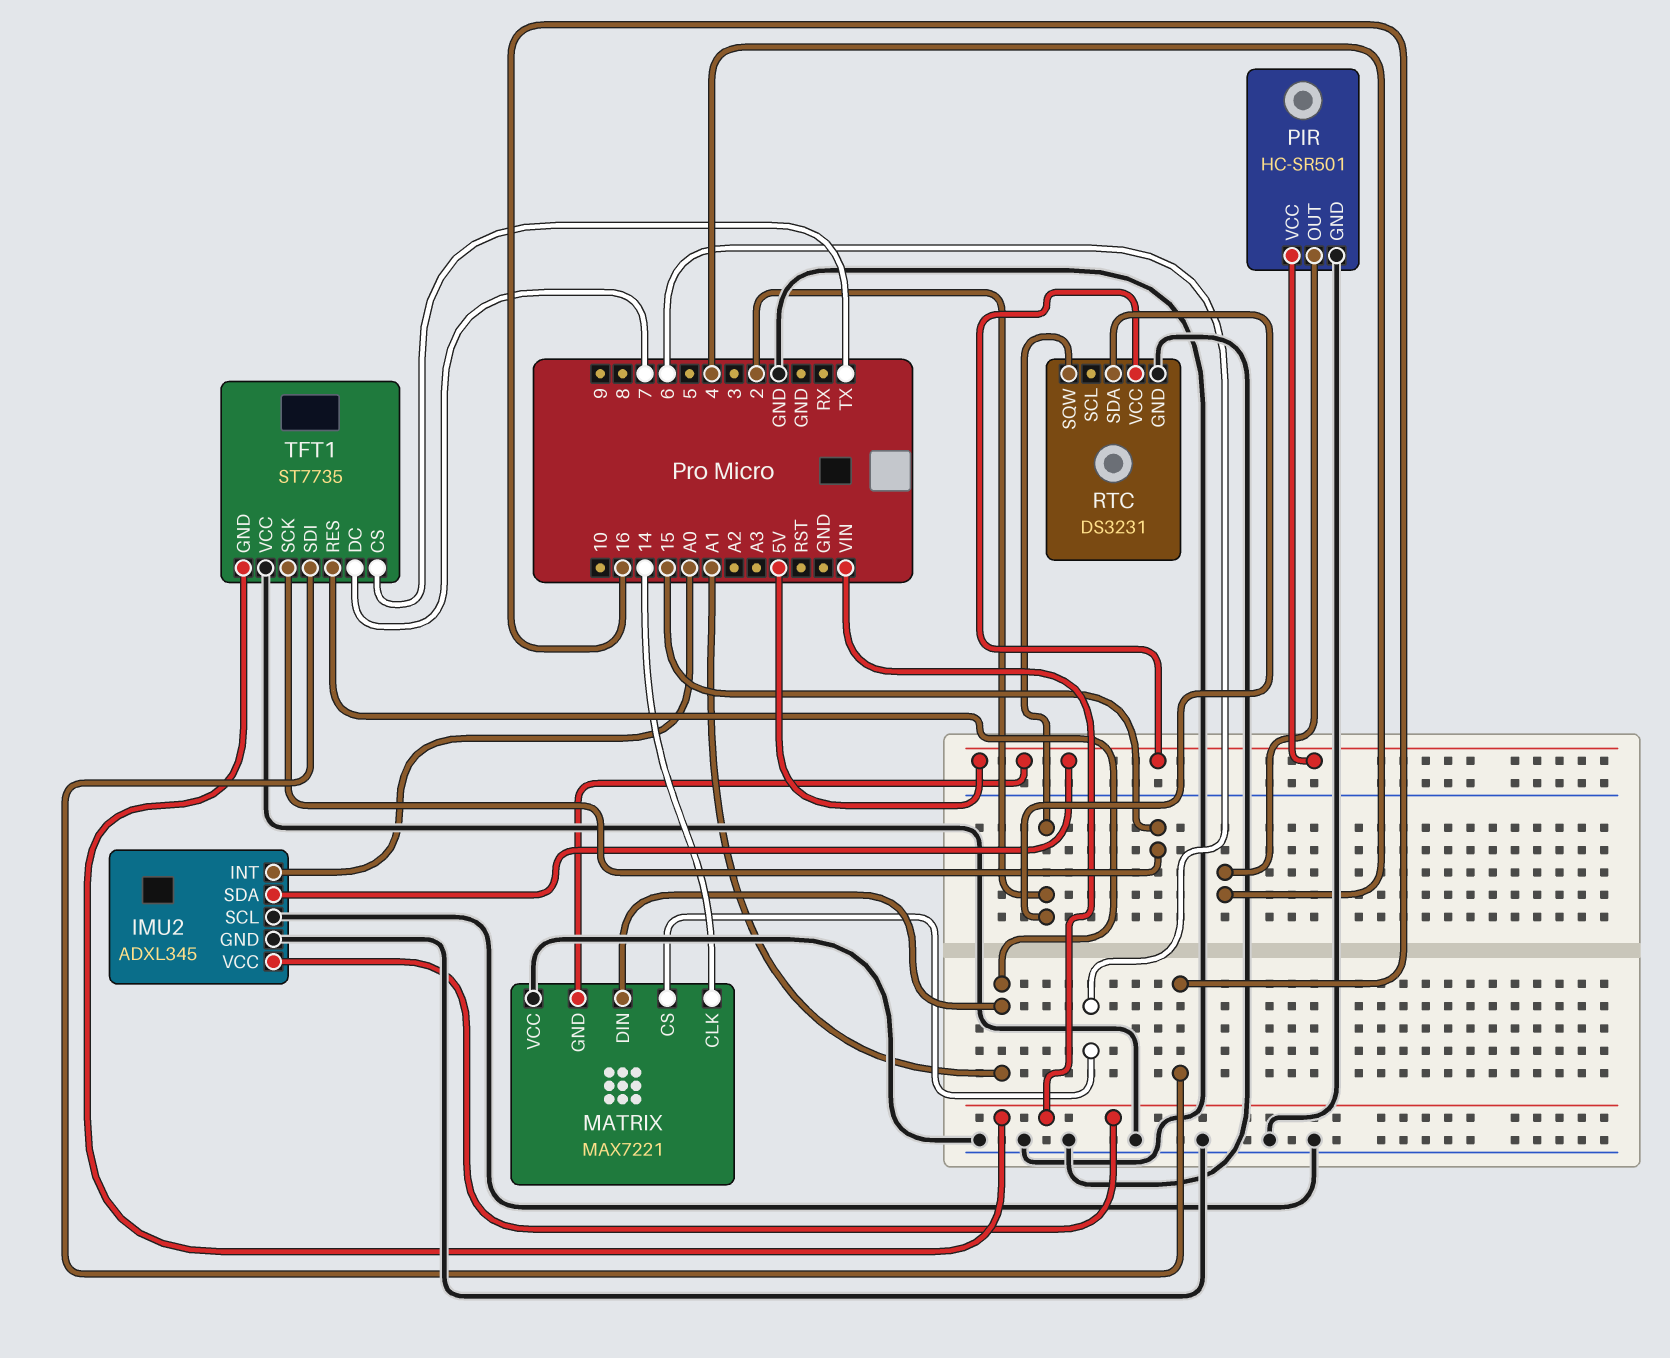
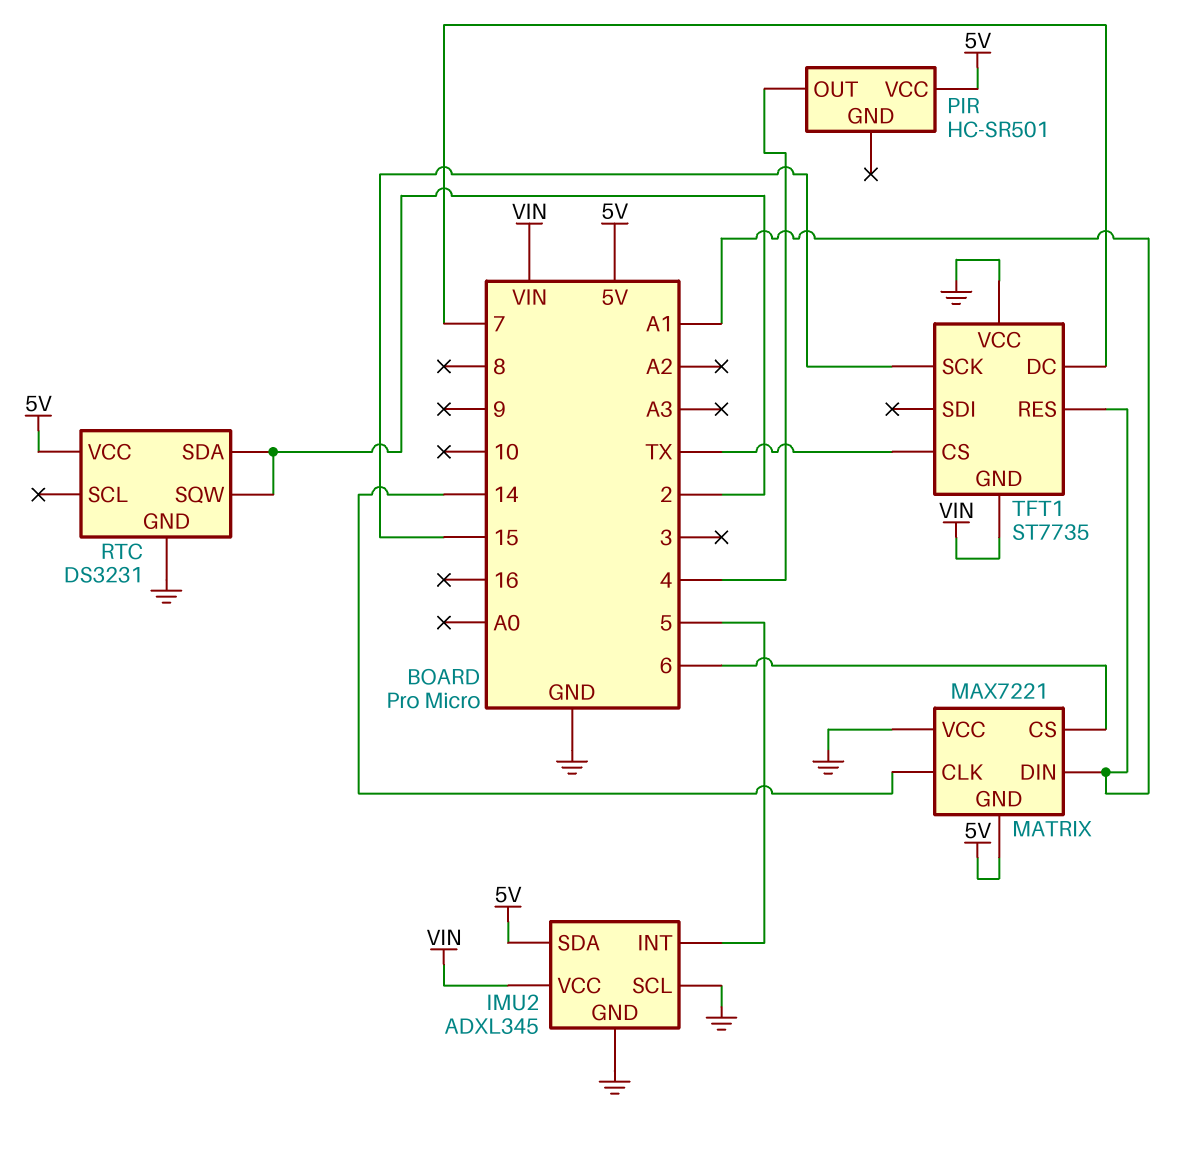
IMU2 pin INT: A0 -> 5
PIR pin GND: GND -> none
TFT1 pin SDI: 16 -> none

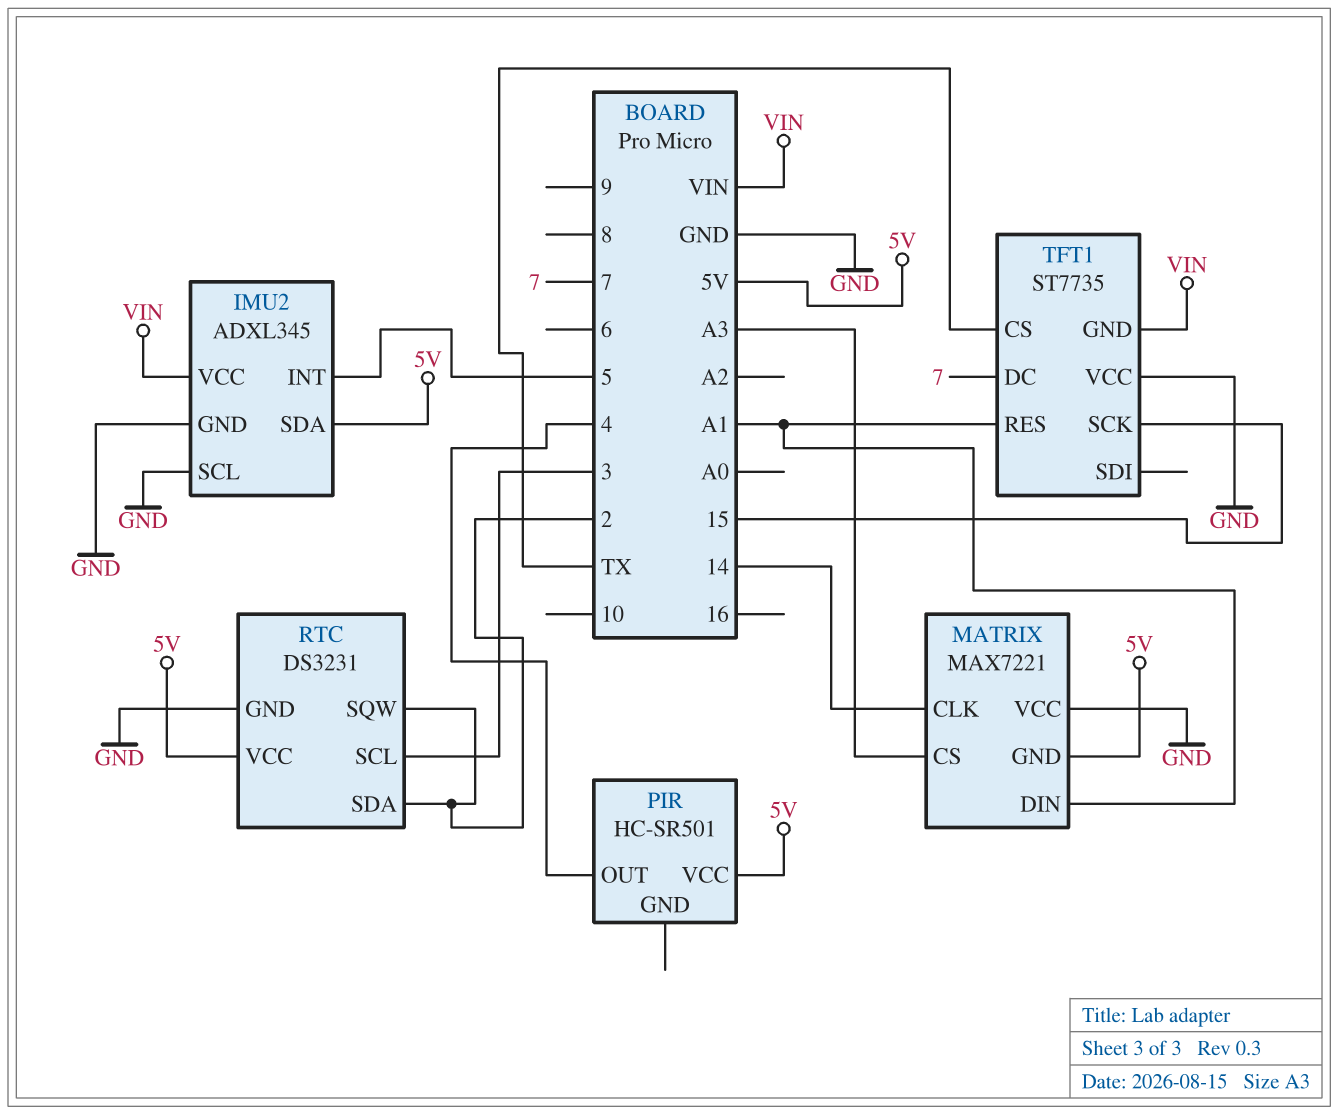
MATRIX pin CS: 6 -> A3
RTC pin SCL: none -> 3

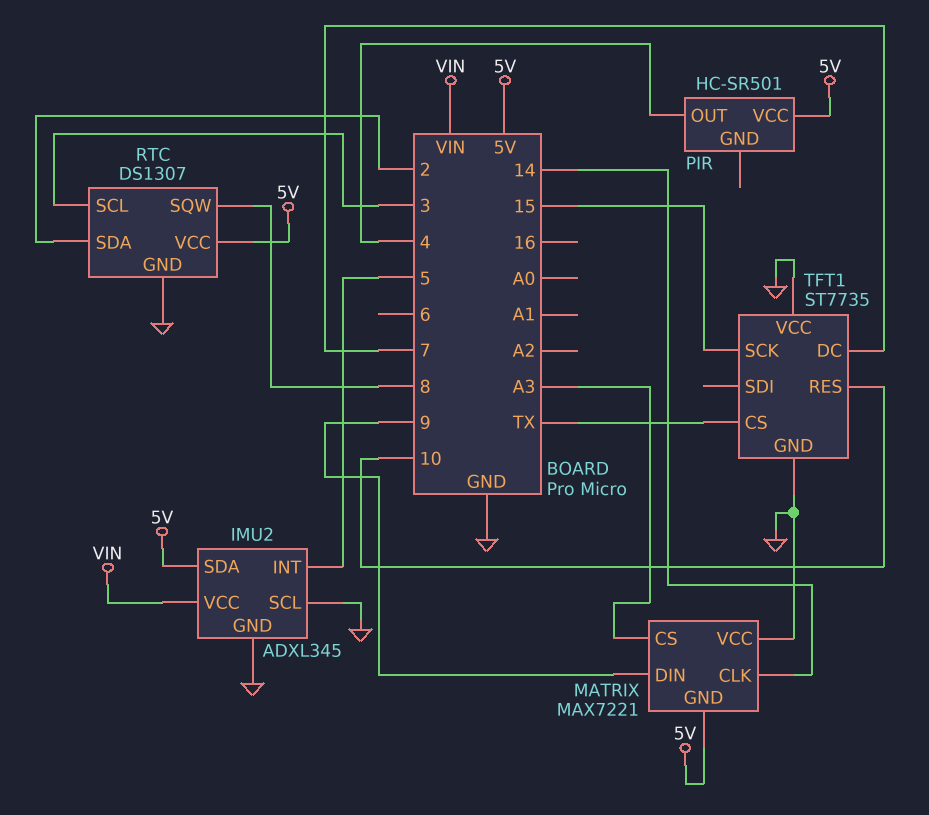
MATRIX pin DIN: A1 -> 9
RTC: DS3231 -> DS1307
RTC pin SQW: 2 -> 8
TFT1 pin GND: VIN -> GND
TFT1 pin RES: A1 -> 10

